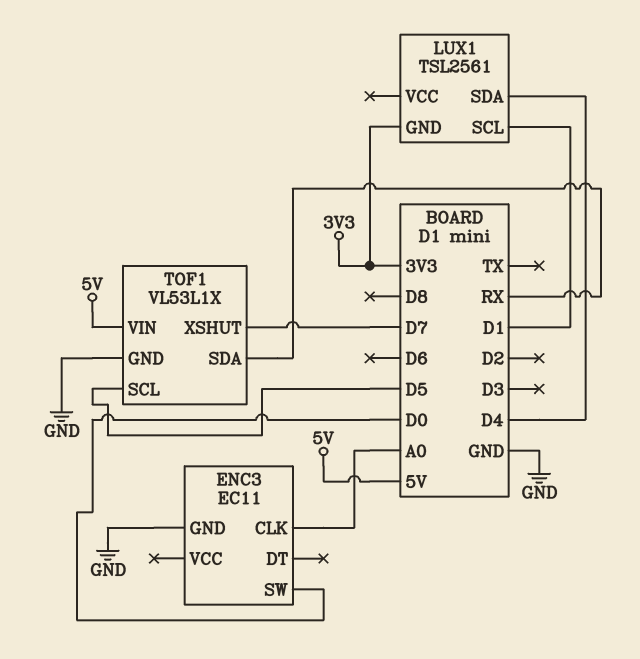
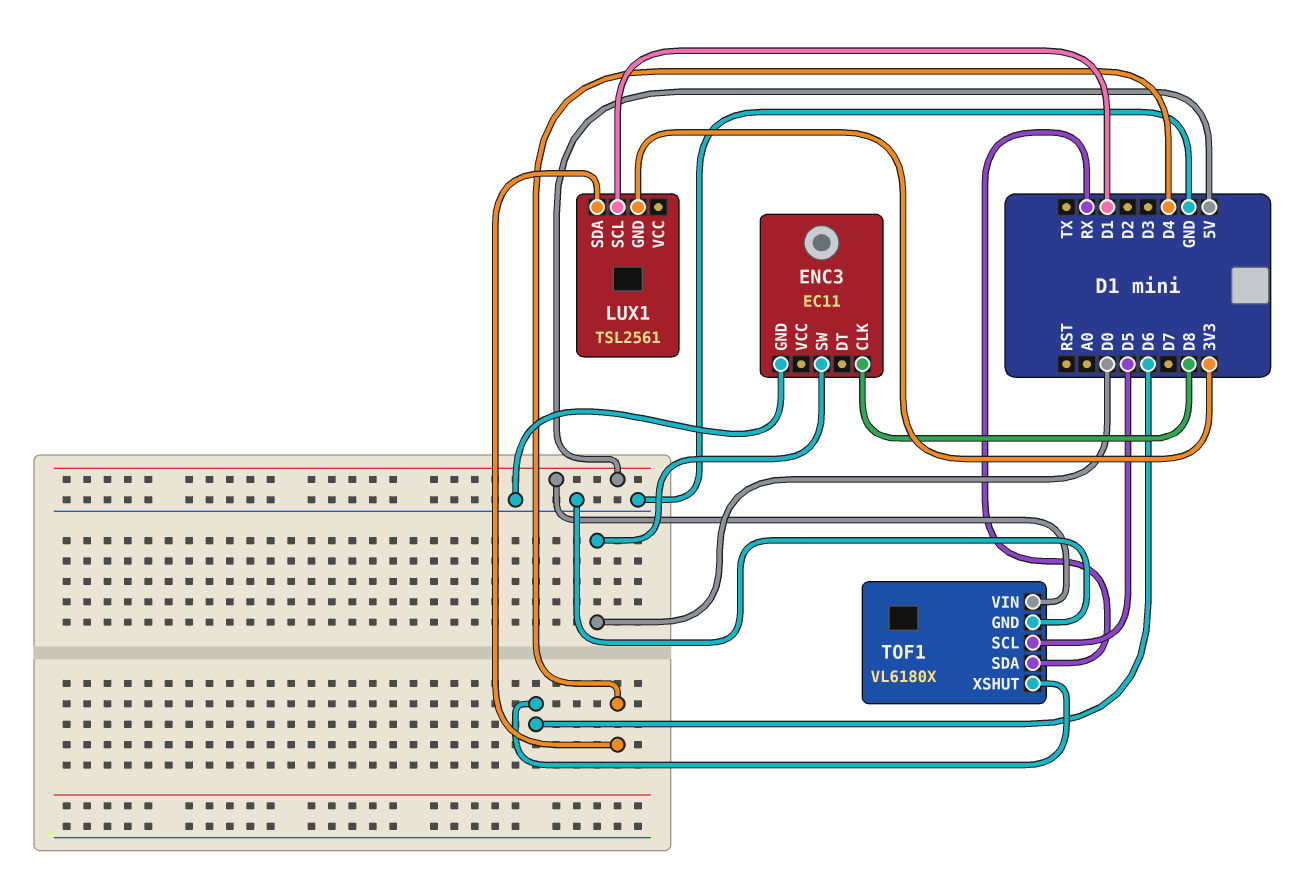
ENC3 pin CLK: A0 -> D8
TOF1: VL53L1X -> VL6180X
TOF1 pin XSHUT: D7 -> D6

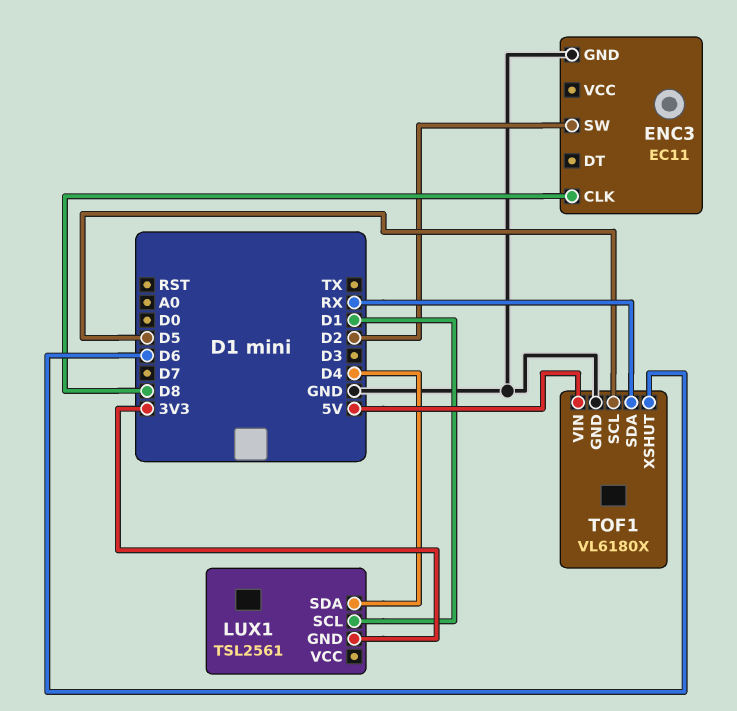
ENC3 pin SW: D0 -> D2

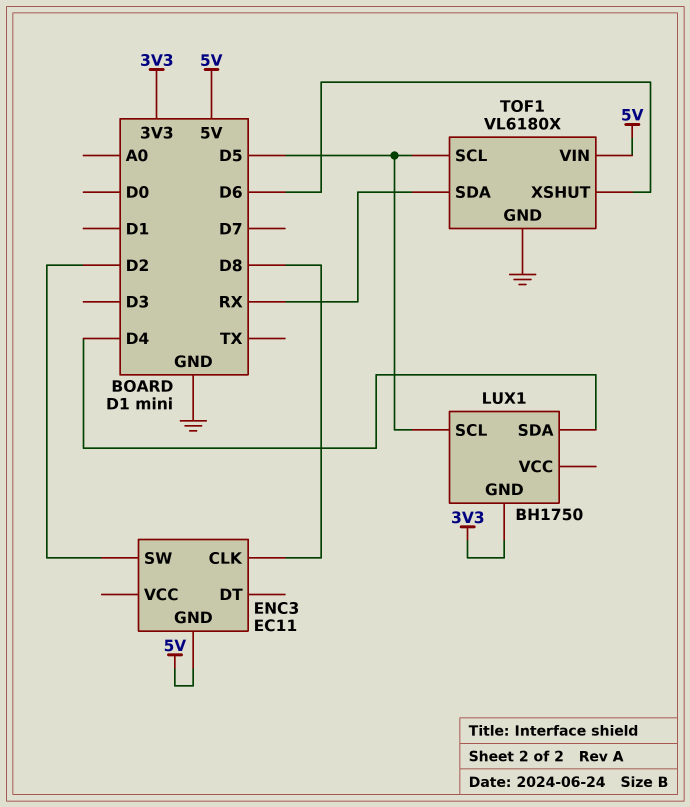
ENC3 pin GND: GND -> 5V
LUX1: TSL2561 -> BH1750
LUX1 pin SCL: D1 -> D5

